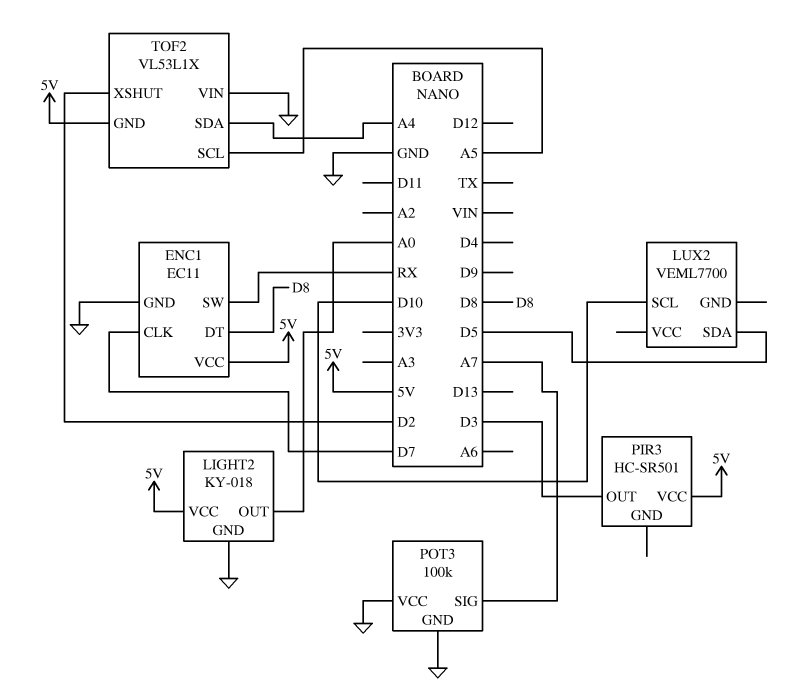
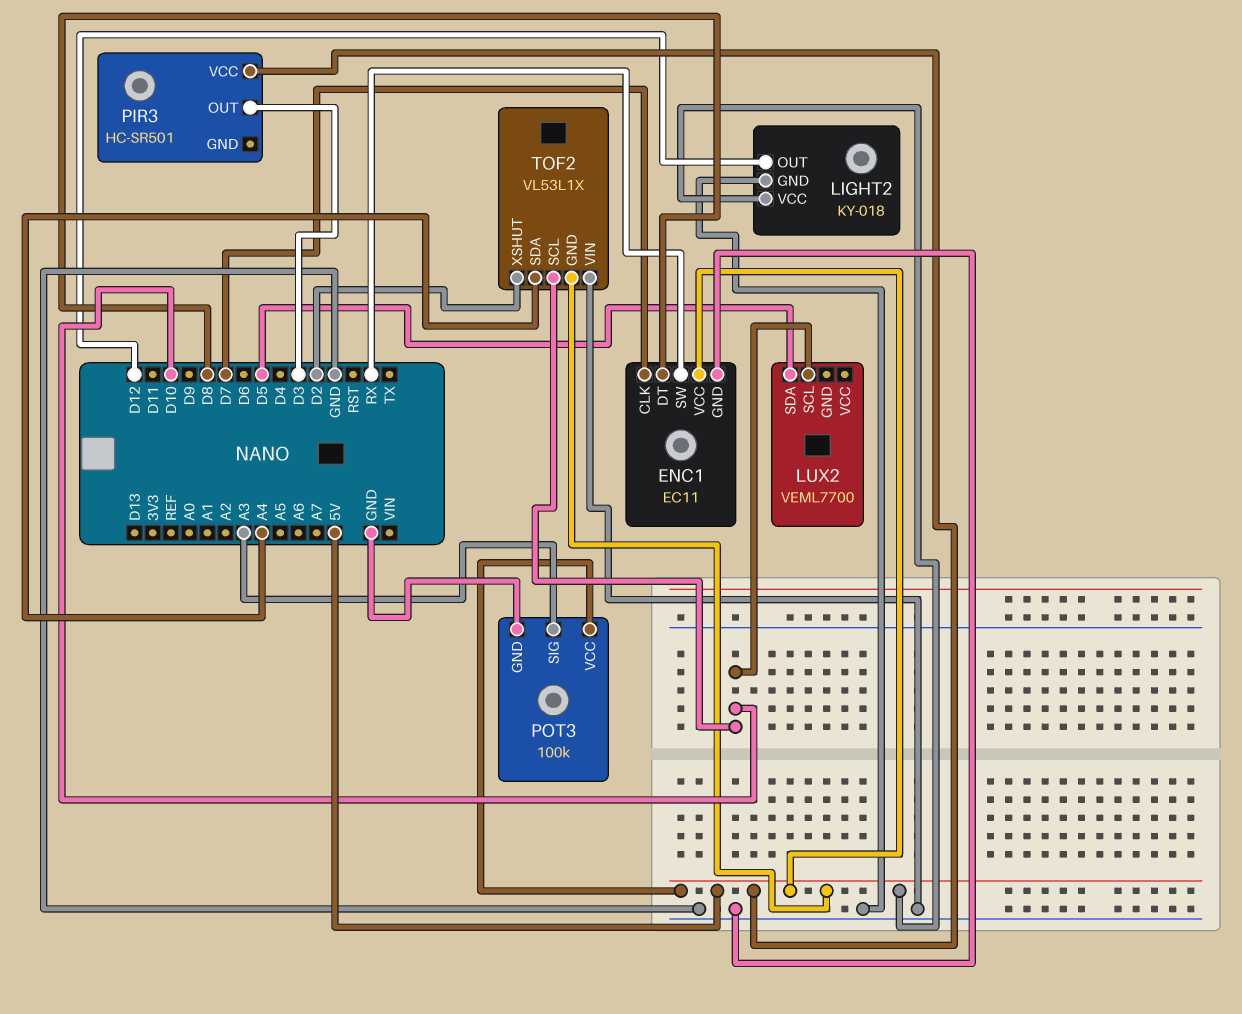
LIGHT2 pin OUT: A0 -> D12
POT3 pin SIG: A7 -> A3
POT3 pin VCC: GND -> 5V
TOF2 pin SCL: A5 -> D10

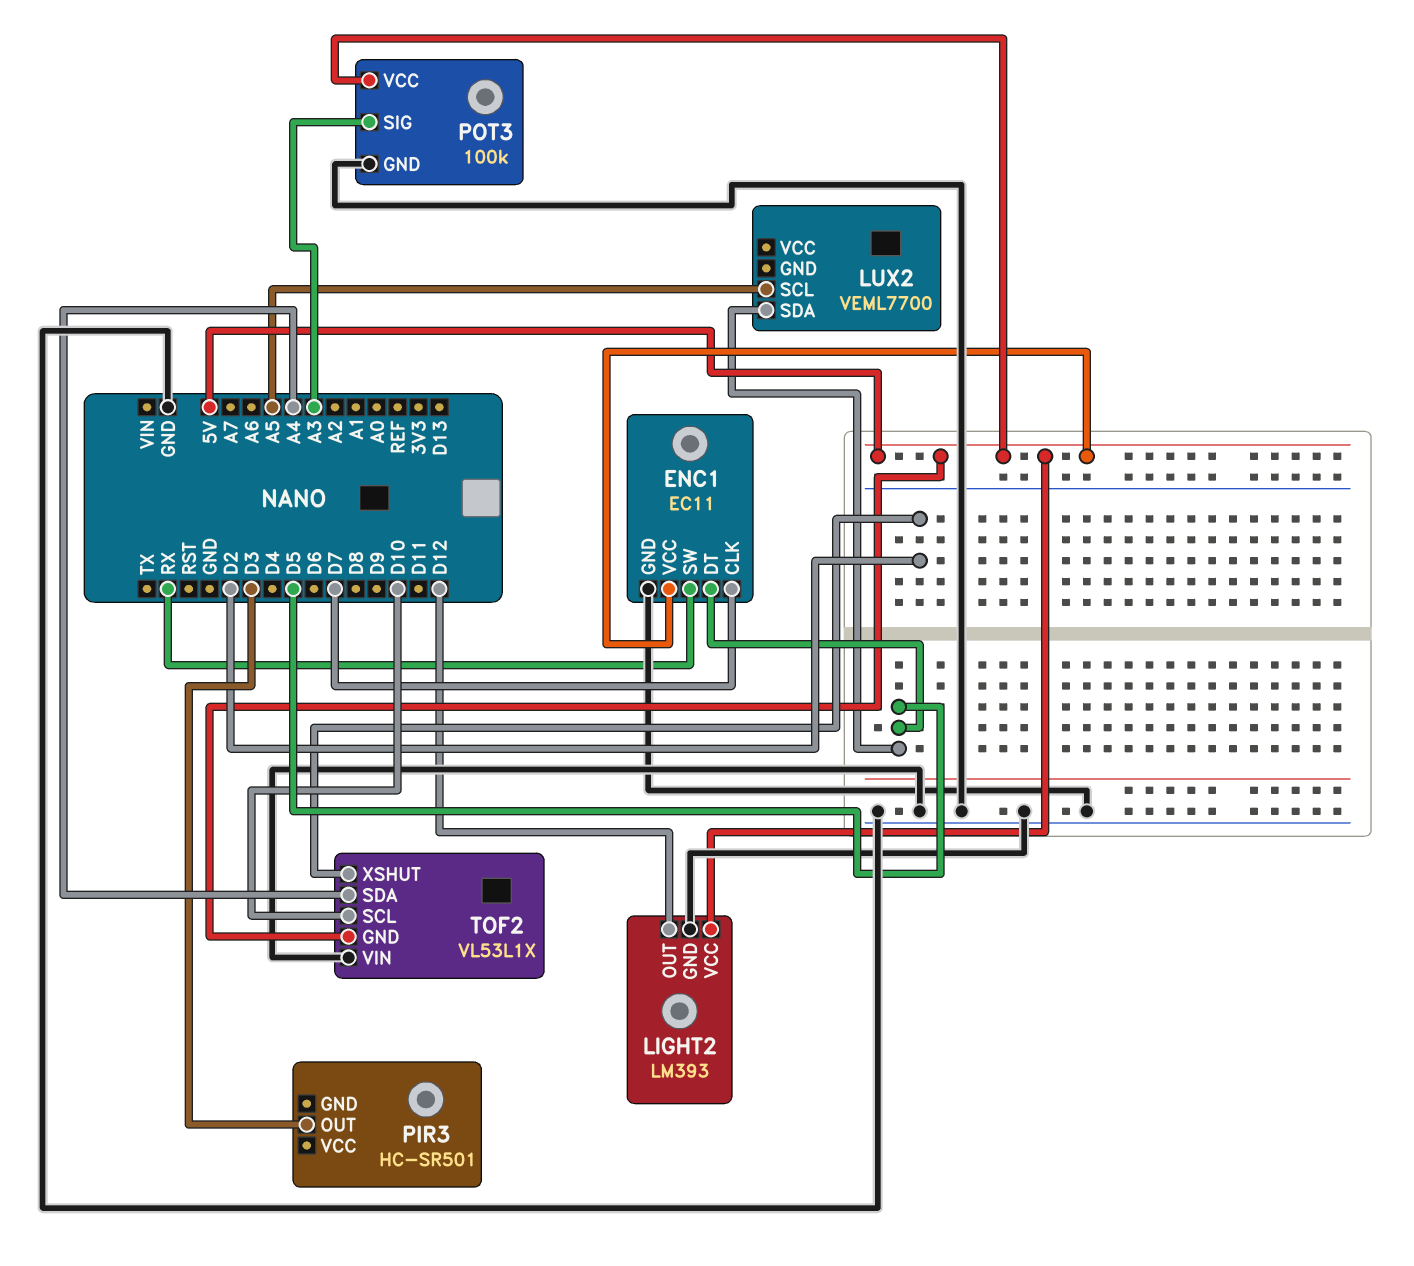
ENC1 pin DT: D8 -> D5
LIGHT2: KY-018 -> LM393
LUX2 pin SCL: D10 -> A5
PIR3 pin VCC: 5V -> none

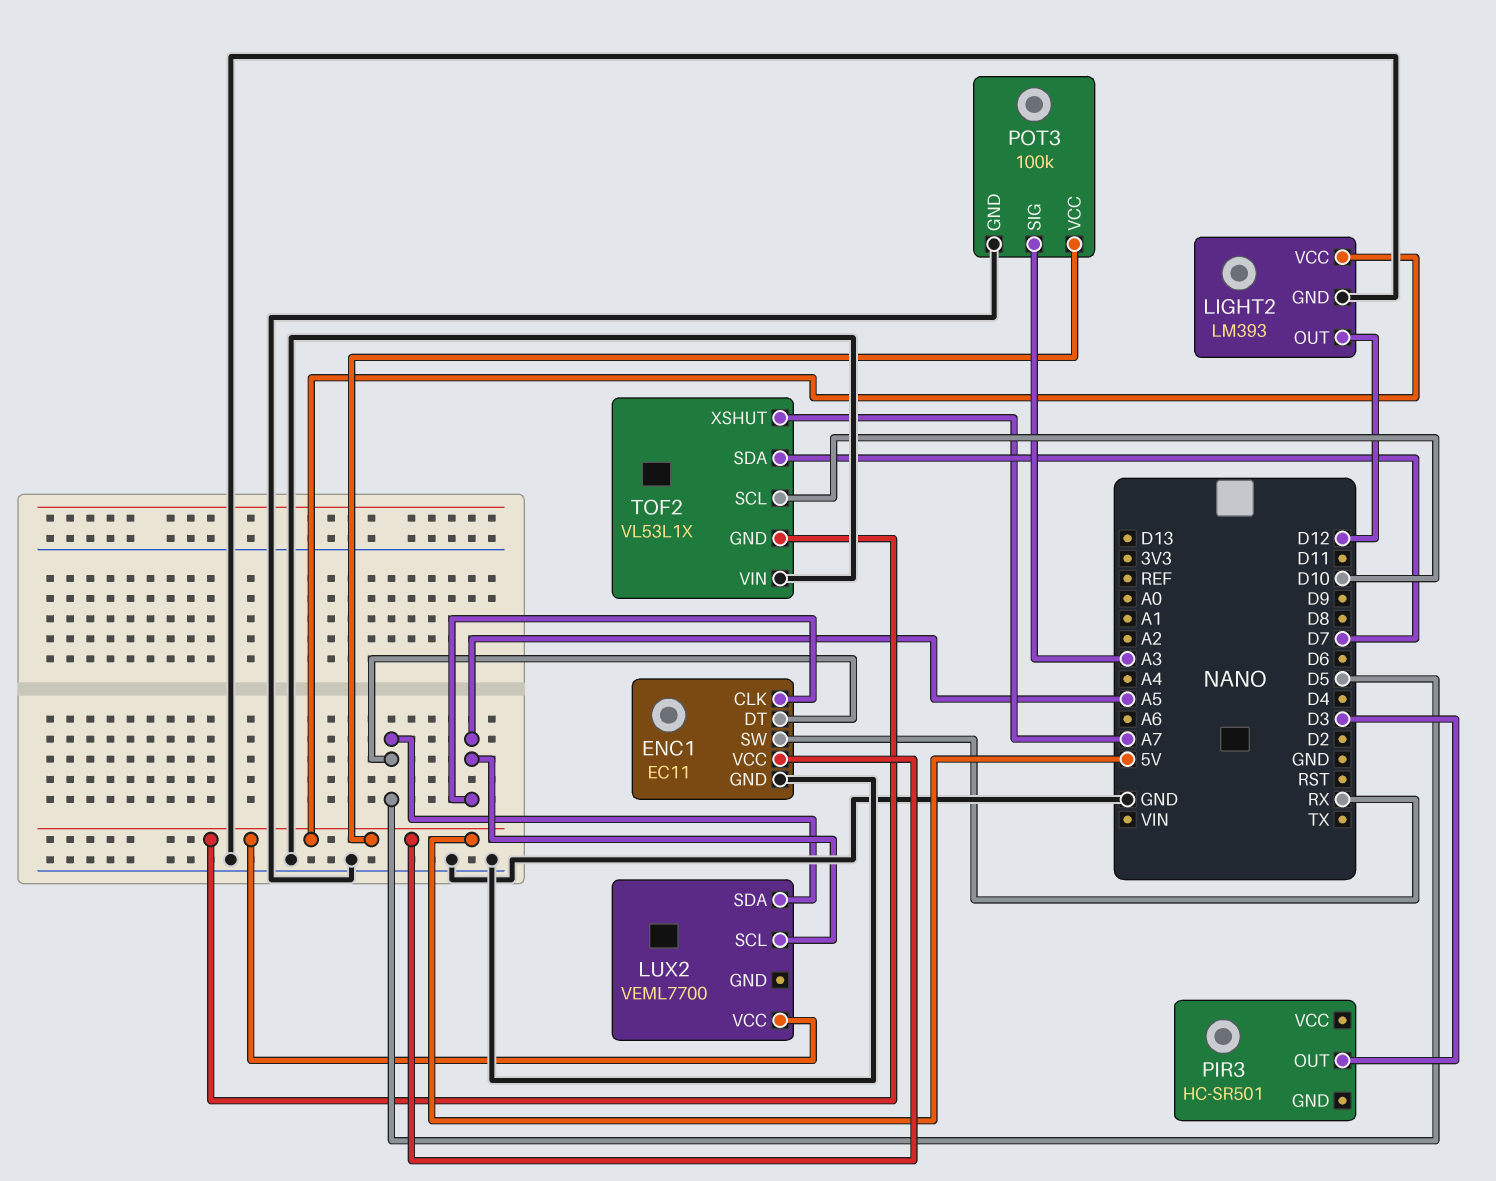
ENC1 pin CLK: D7 -> A5
LUX2 pin VCC: none -> 5V
TOF2 pin SDA: A4 -> D7
TOF2 pin XSHUT: D2 -> A7

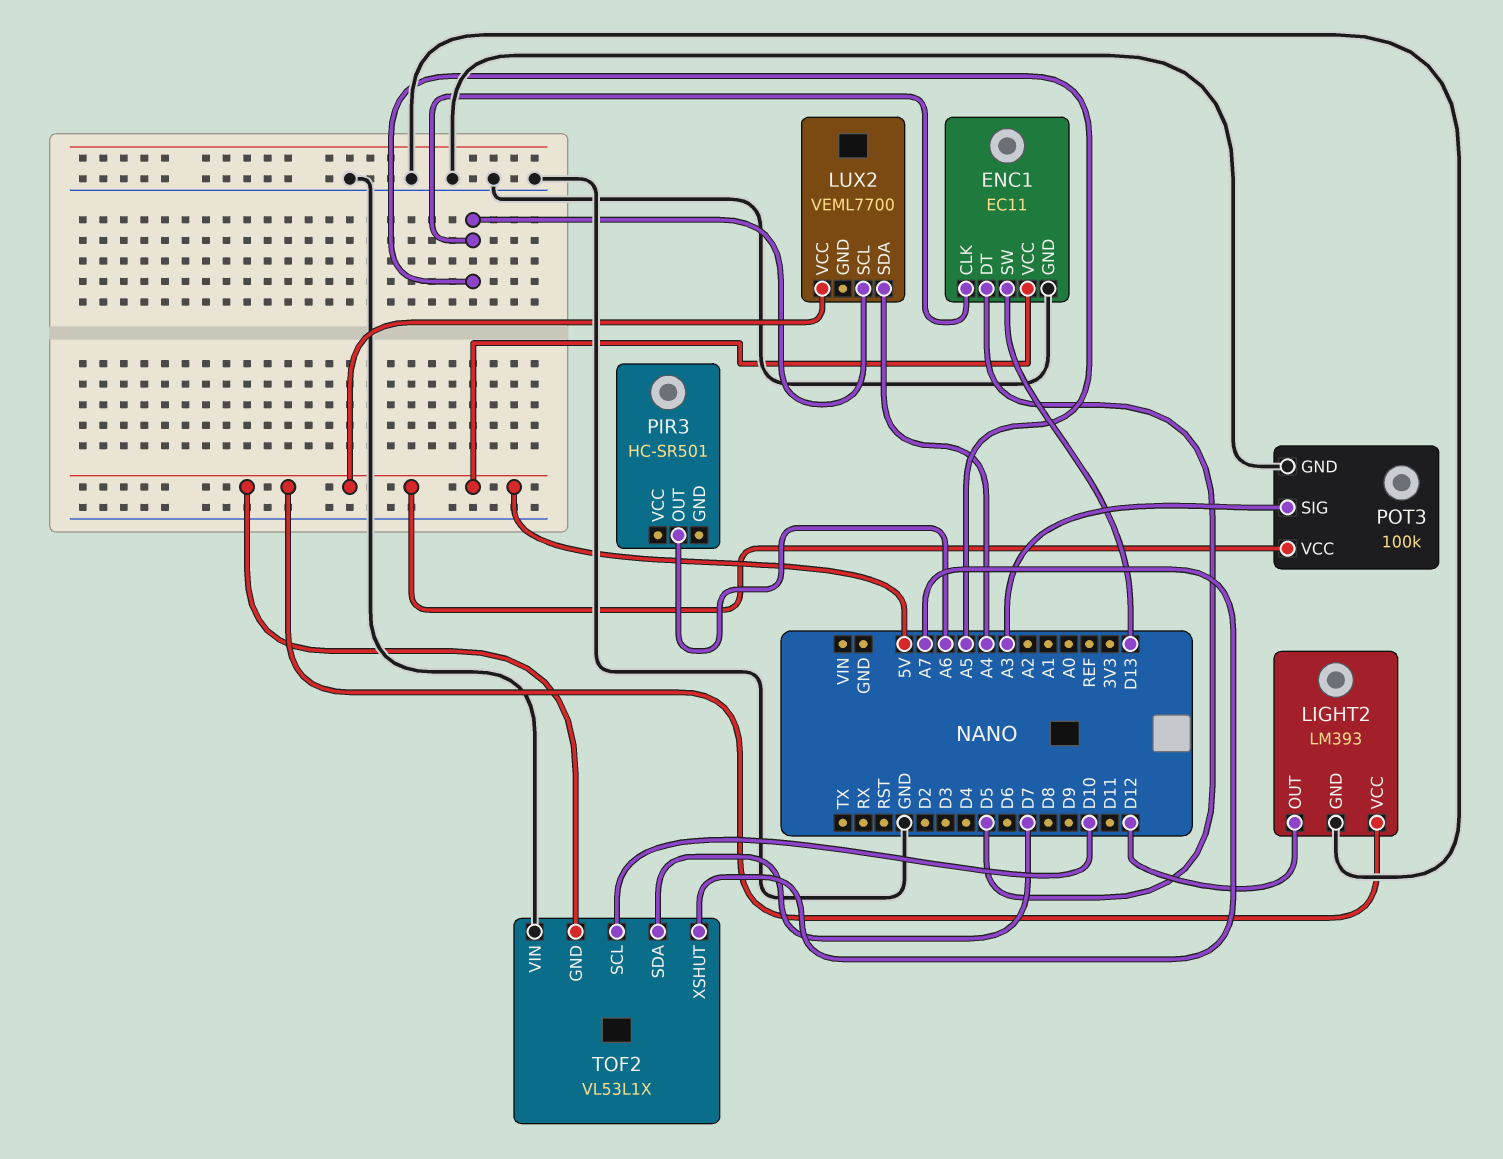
ENC1 pin SW: RX -> D13
LUX2 pin SDA: D5 -> A4
PIR3 pin OUT: D3 -> A6

